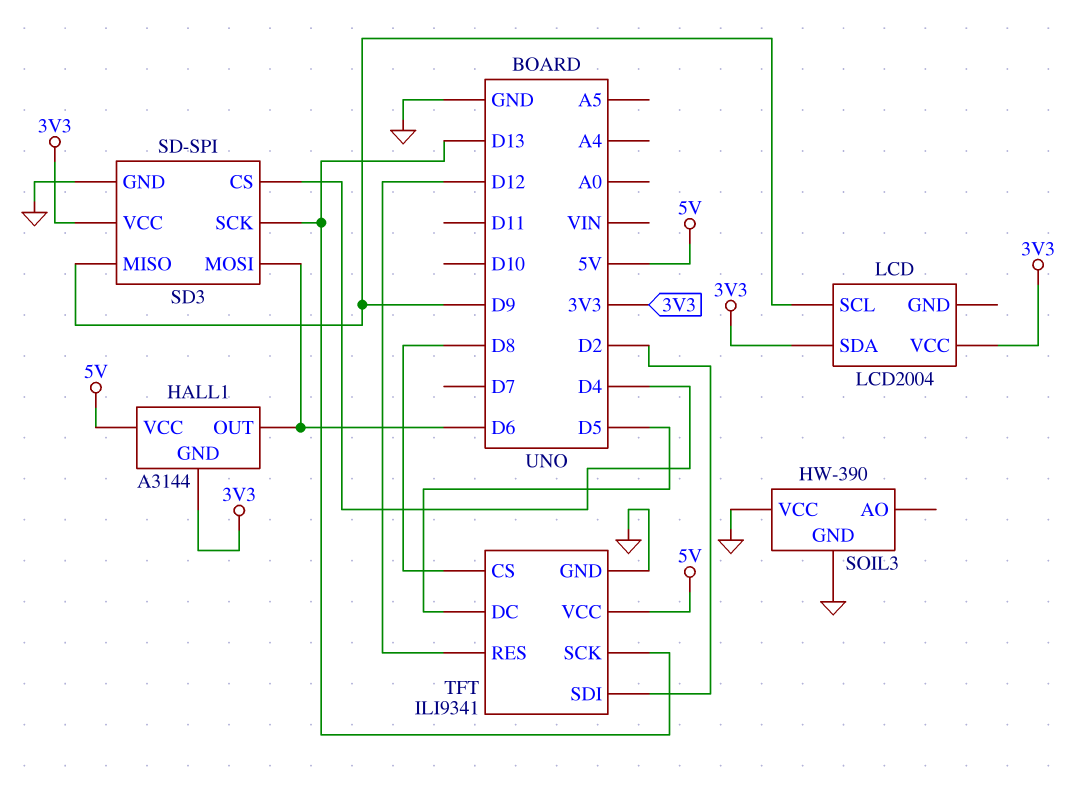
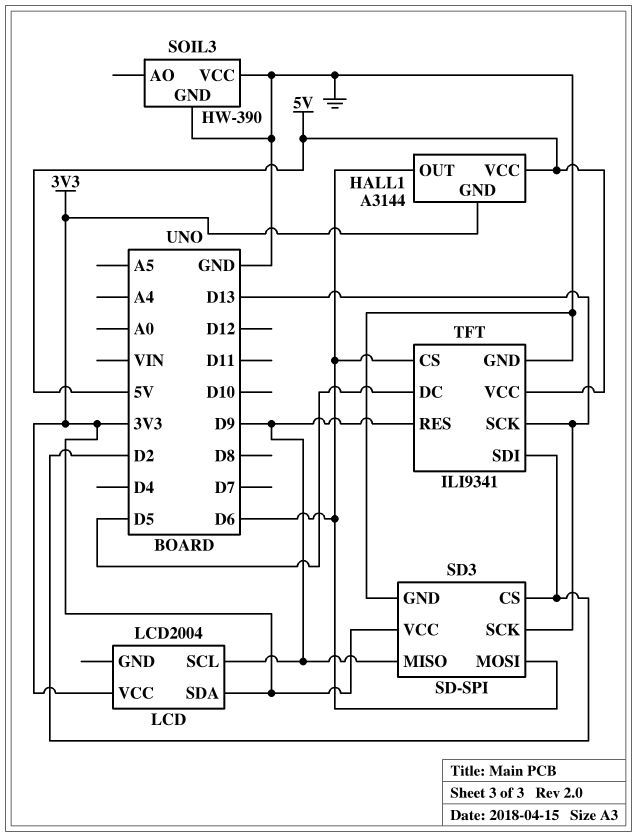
SD3 pin CS: D4 -> D2
TFT pin CS: D8 -> D6
TFT pin RES: D12 -> D9

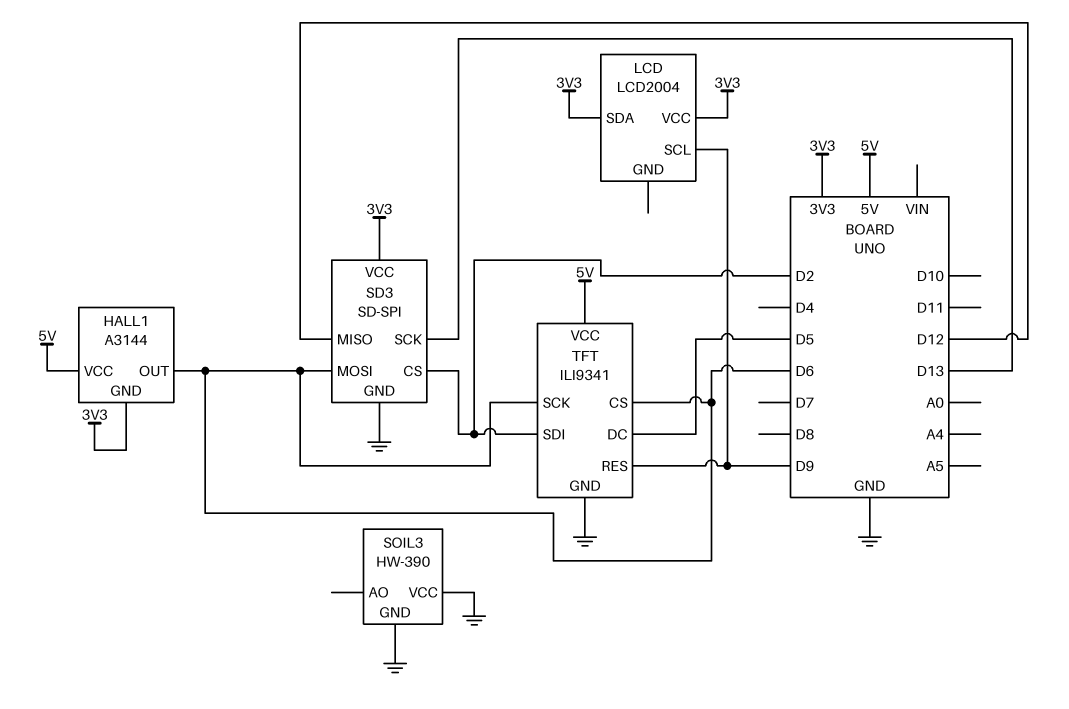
SD3 pin MISO: D9 -> D12
TFT pin SCK: D13 -> D6

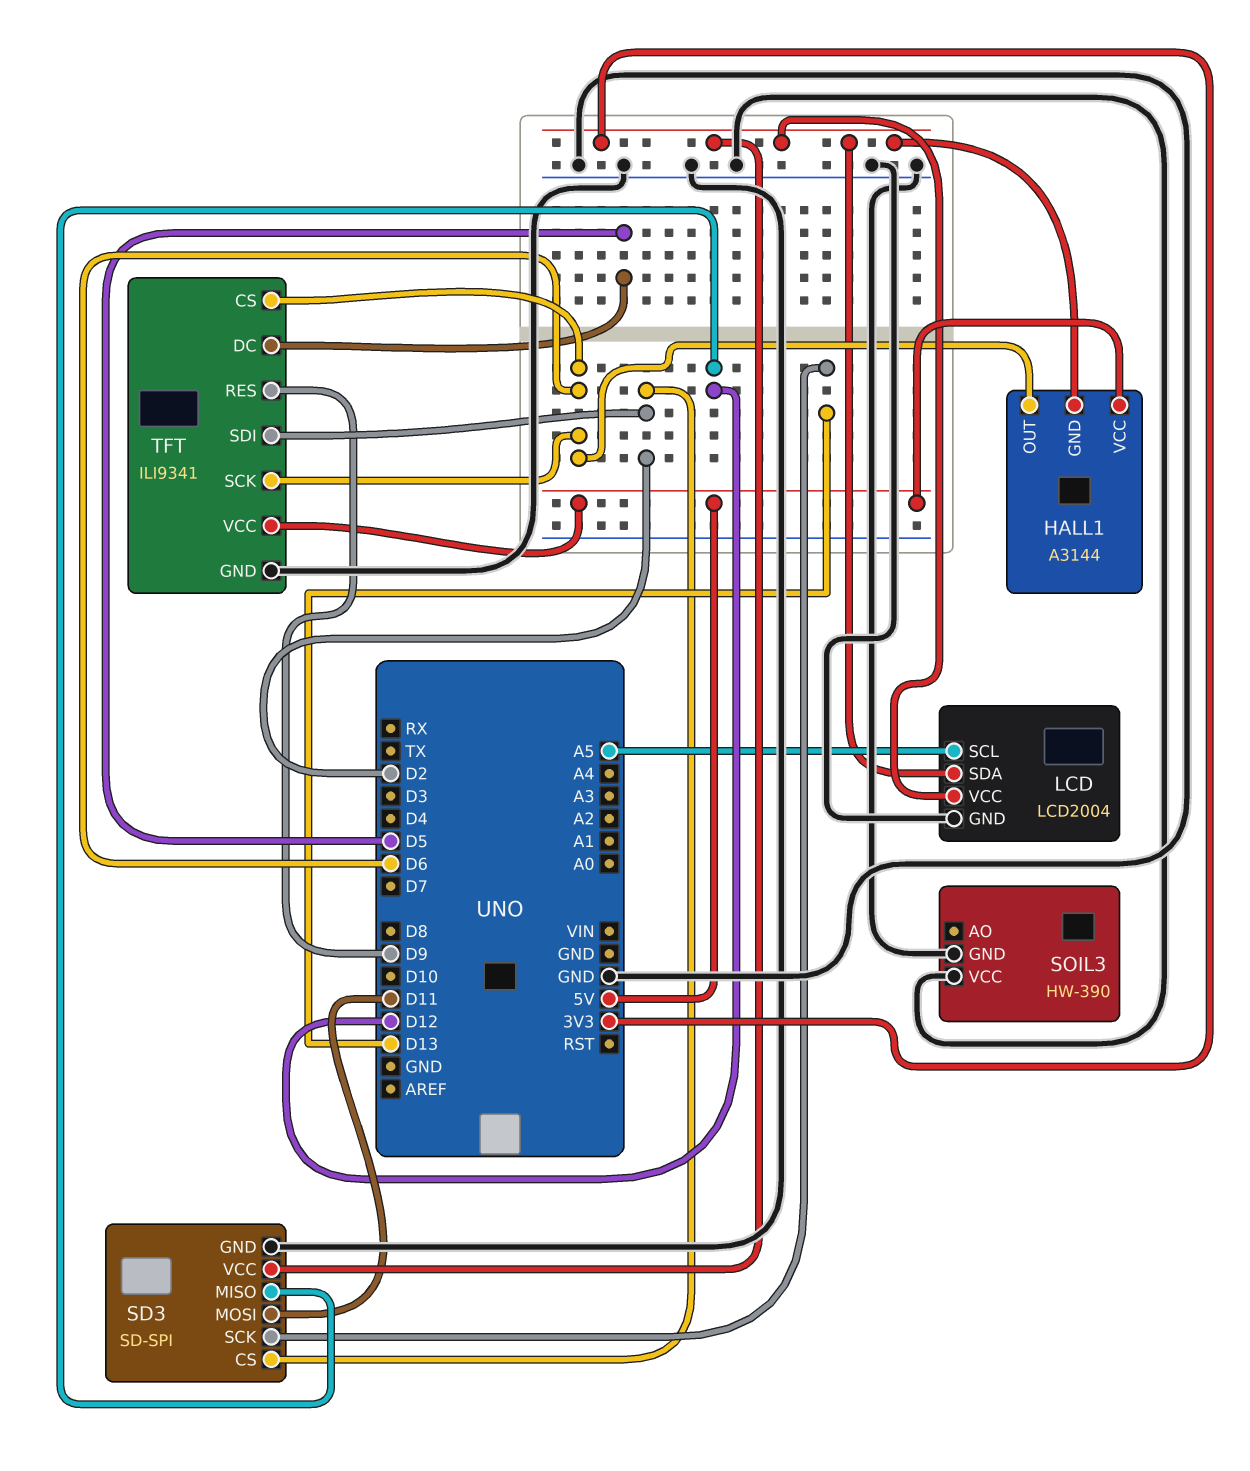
LCD pin GND: none -> GND
LCD pin SCL: D9 -> A5
SD3 pin MOSI: D6 -> D11

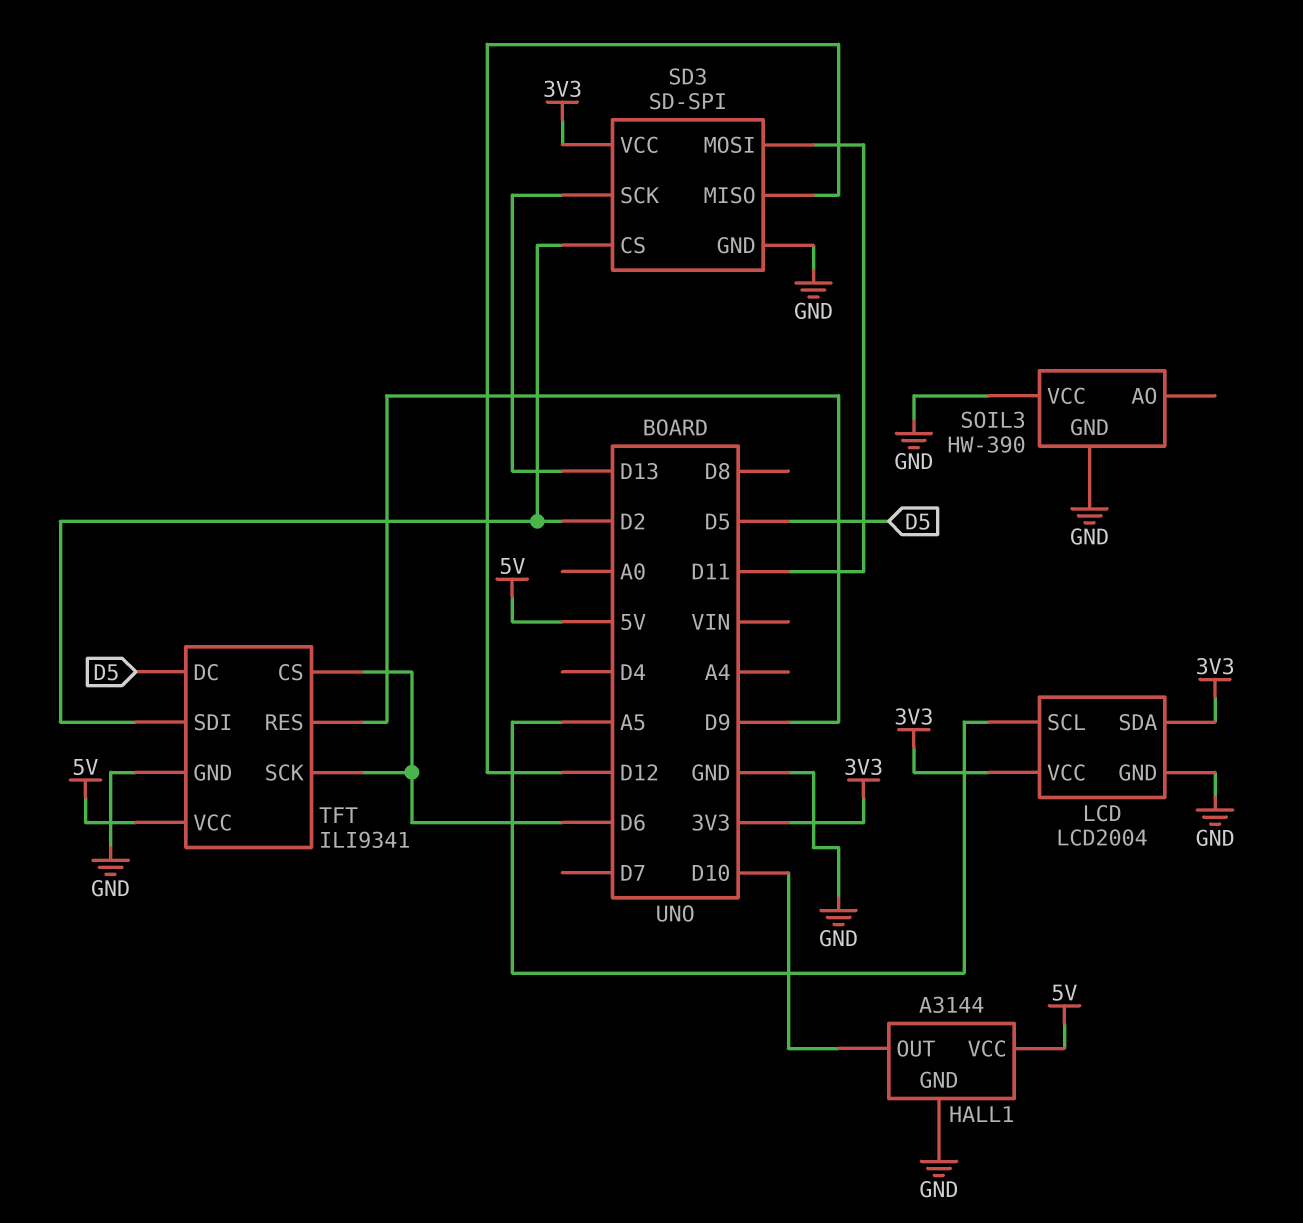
HALL1 pin GND: 3V3 -> GND
HALL1 pin OUT: D6 -> D10

